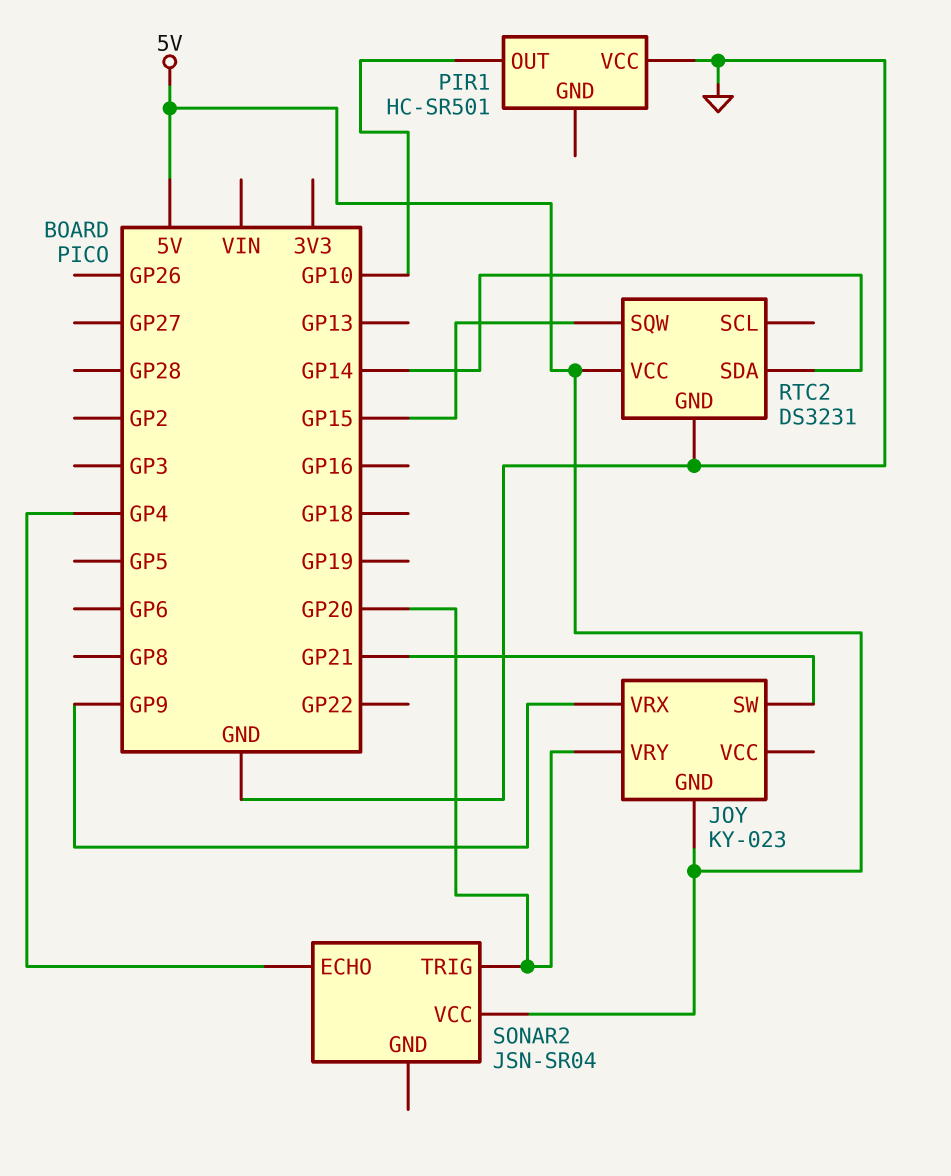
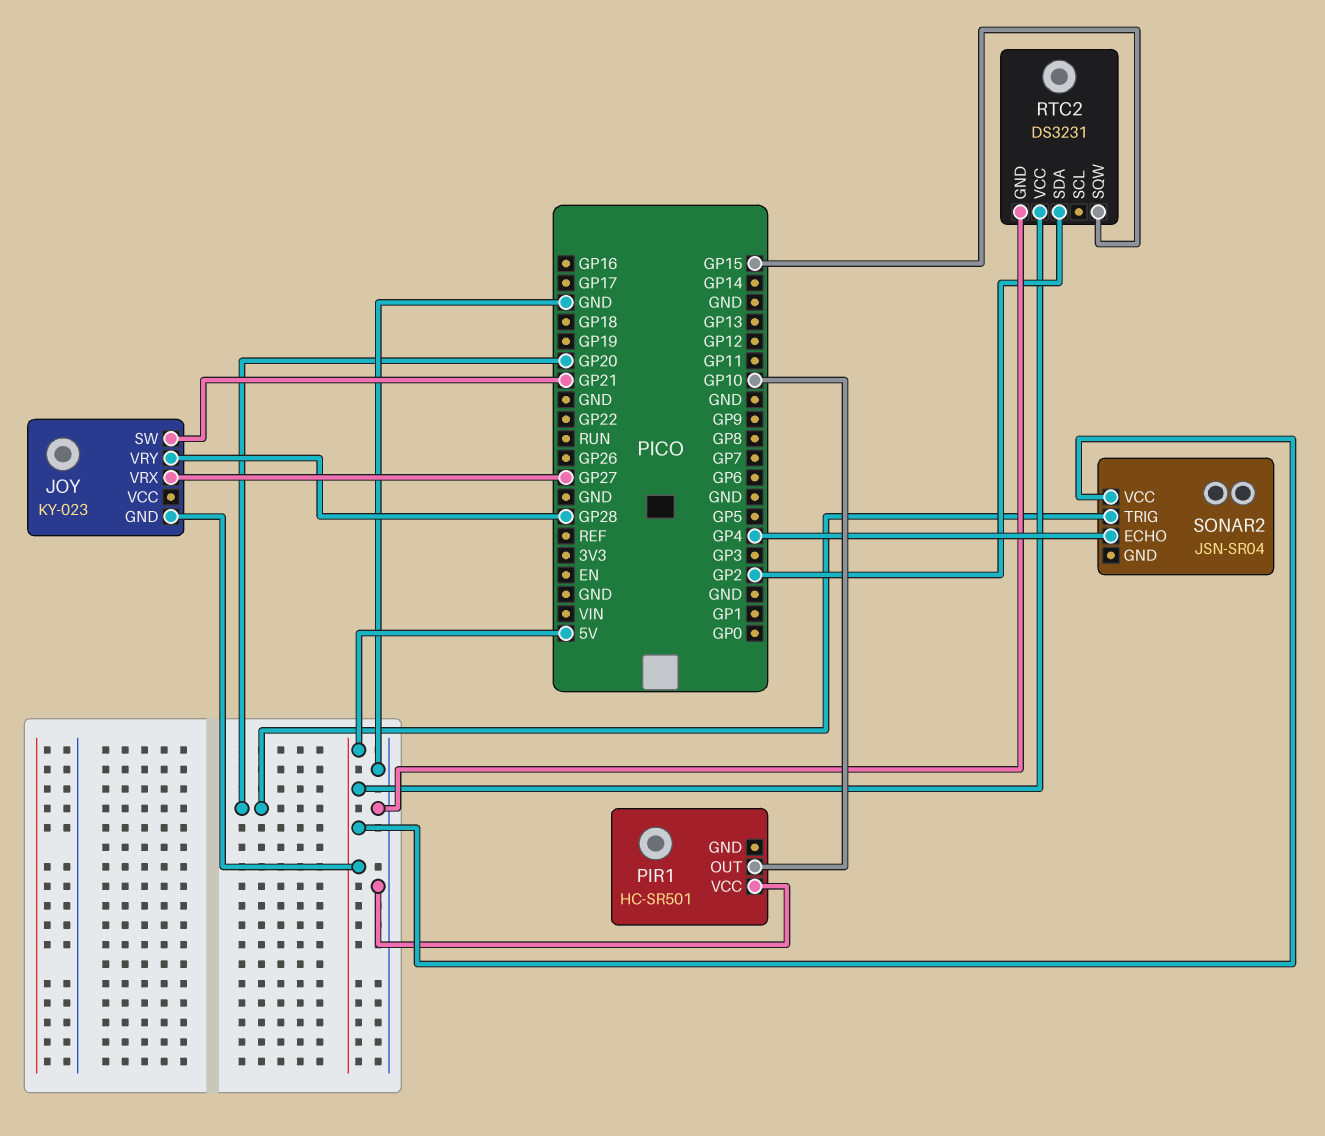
JOY pin VRX: GP9 -> GP27
JOY pin VRY: GP20 -> GP28
RTC2 pin SDA: GP14 -> GP2

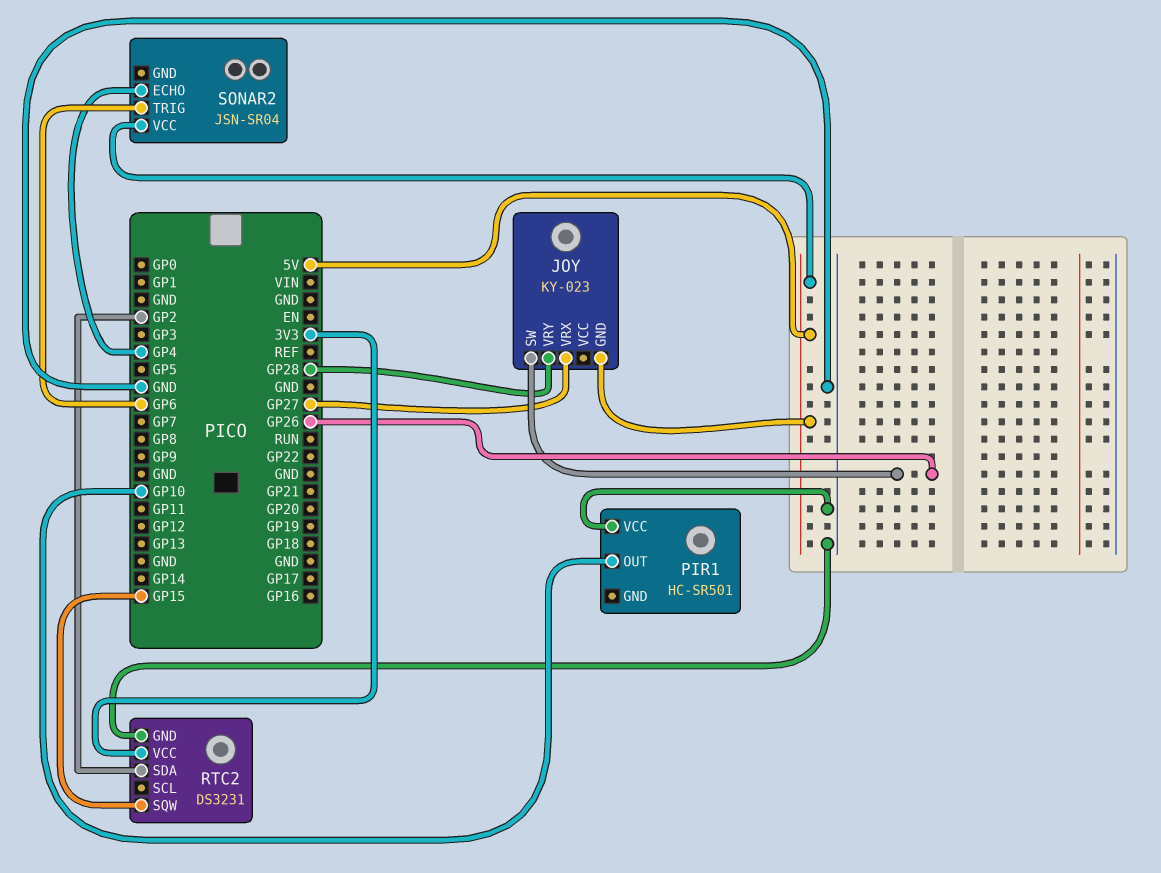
JOY pin SW: GP21 -> GP26
RTC2 pin VCC: 5V -> 3V3
SONAR2 pin TRIG: GP20 -> GP6

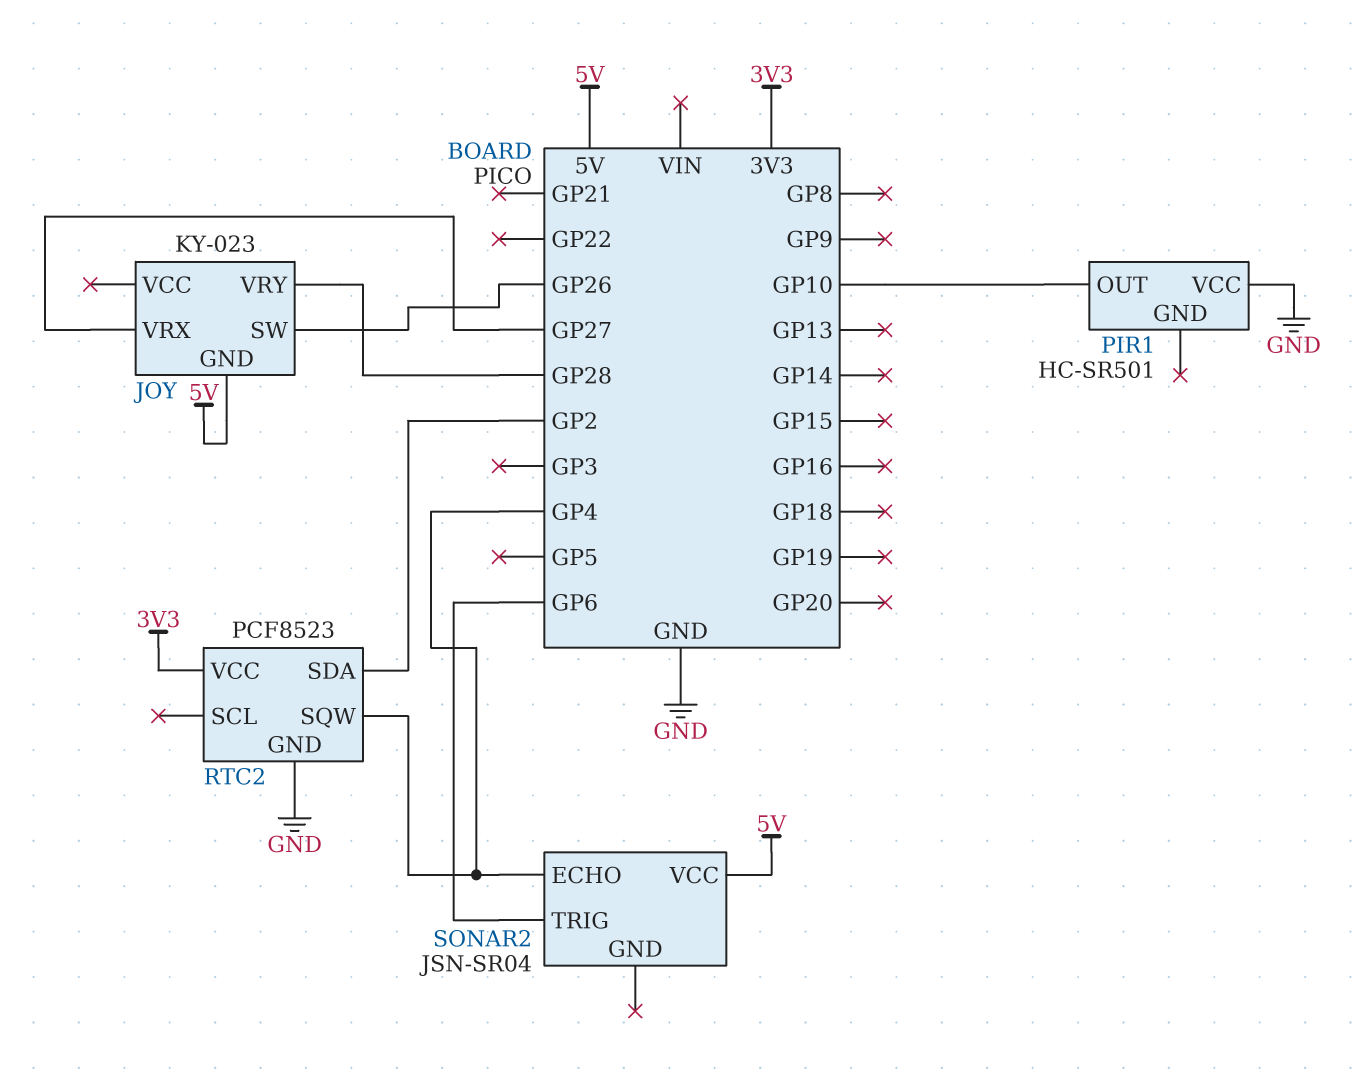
RTC2: DS3231 -> PCF8523
RTC2 pin SQW: GP15 -> GP4

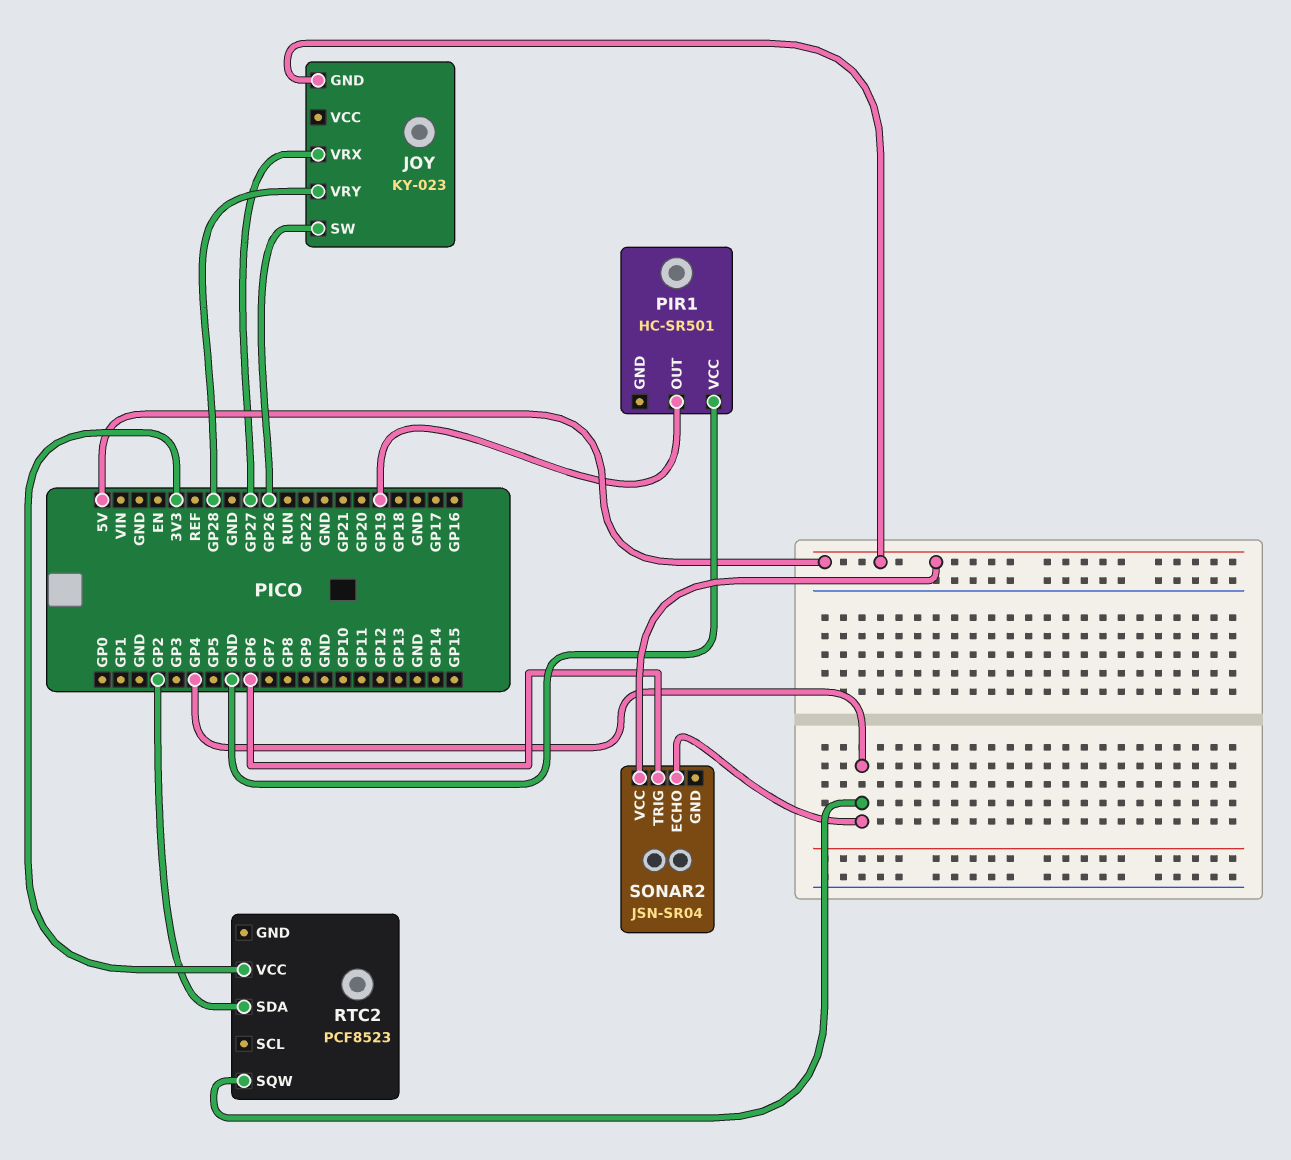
PIR1 pin OUT: GP10 -> GP19
RTC2 pin GND: GND -> none

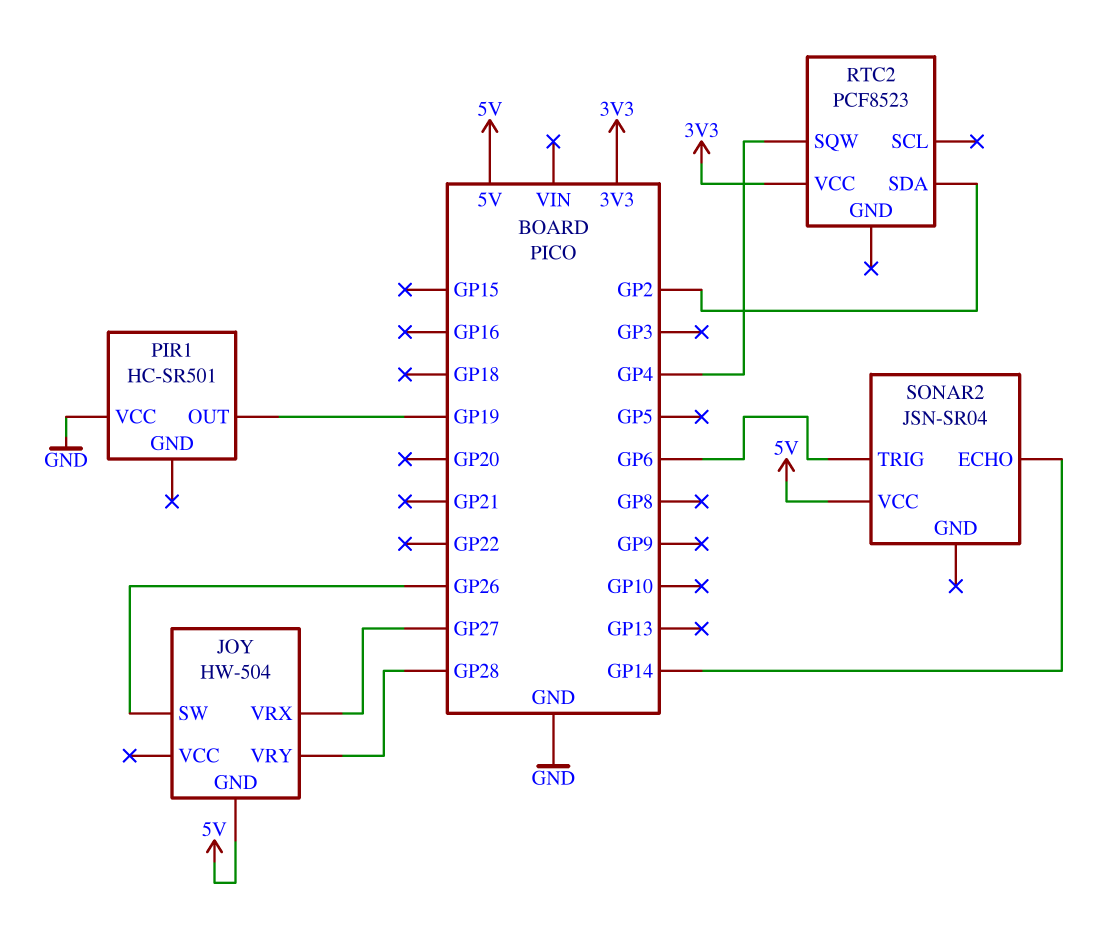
JOY: KY-023 -> HW-504
SONAR2 pin ECHO: GP4 -> GP14

